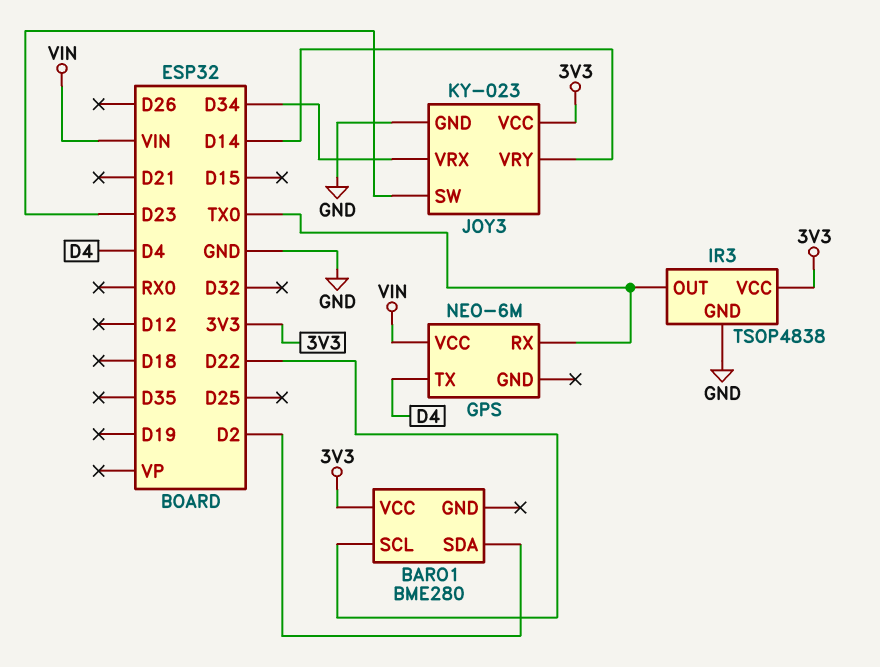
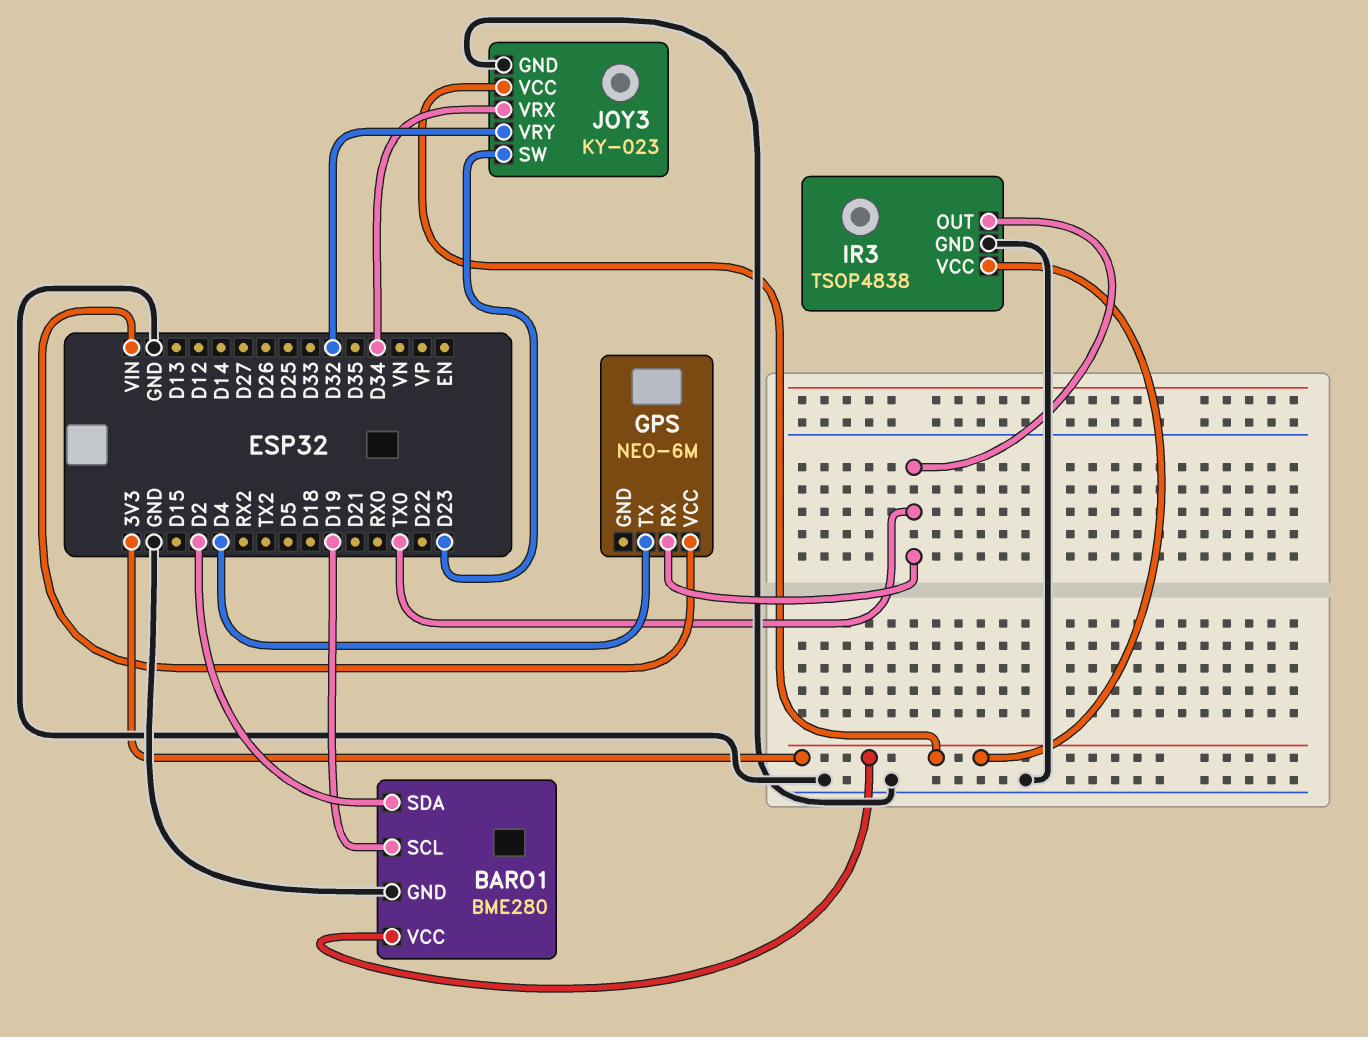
BARO1 pin GND: none -> GND
BARO1 pin SCL: D22 -> D19
JOY3 pin VRY: D14 -> D32

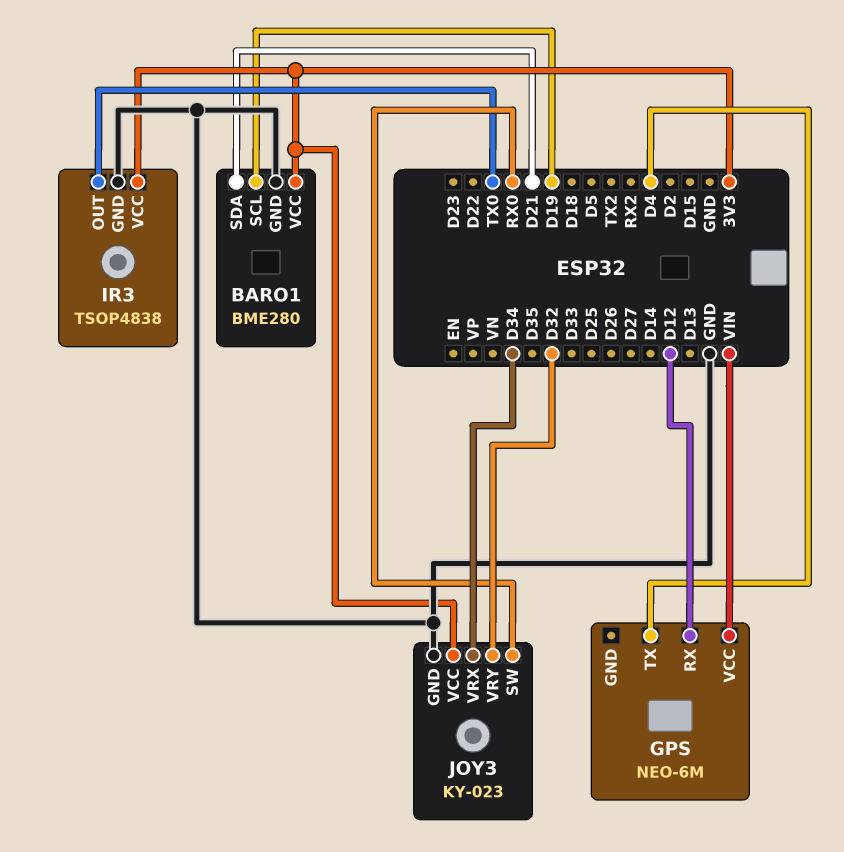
BARO1 pin SDA: D2 -> D21
GPS pin RX: TX0 -> D12
JOY3 pin SW: D23 -> RX0

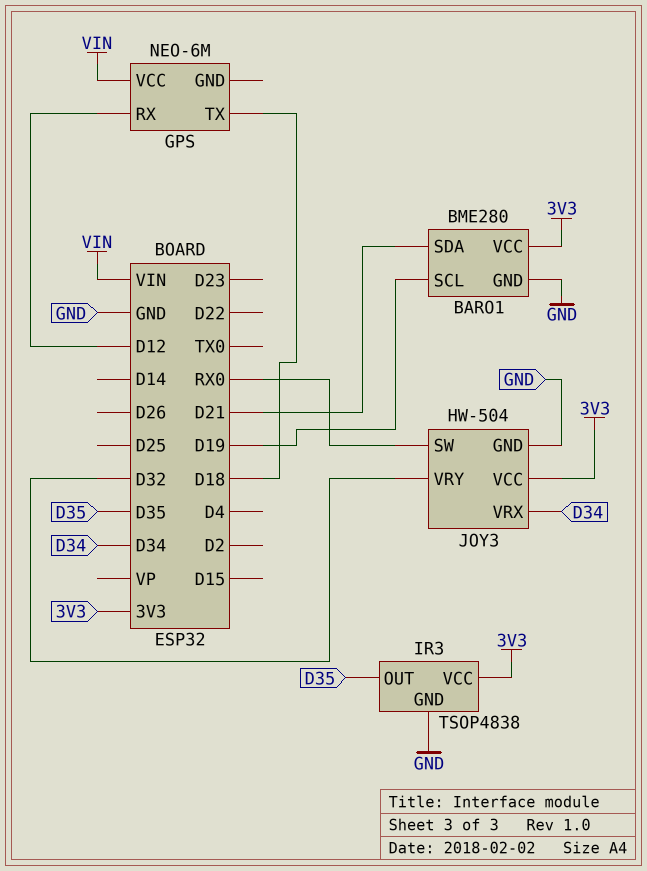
GPS pin TX: D4 -> D18
IR3 pin OUT: TX0 -> D35
JOY3: KY-023 -> HW-504

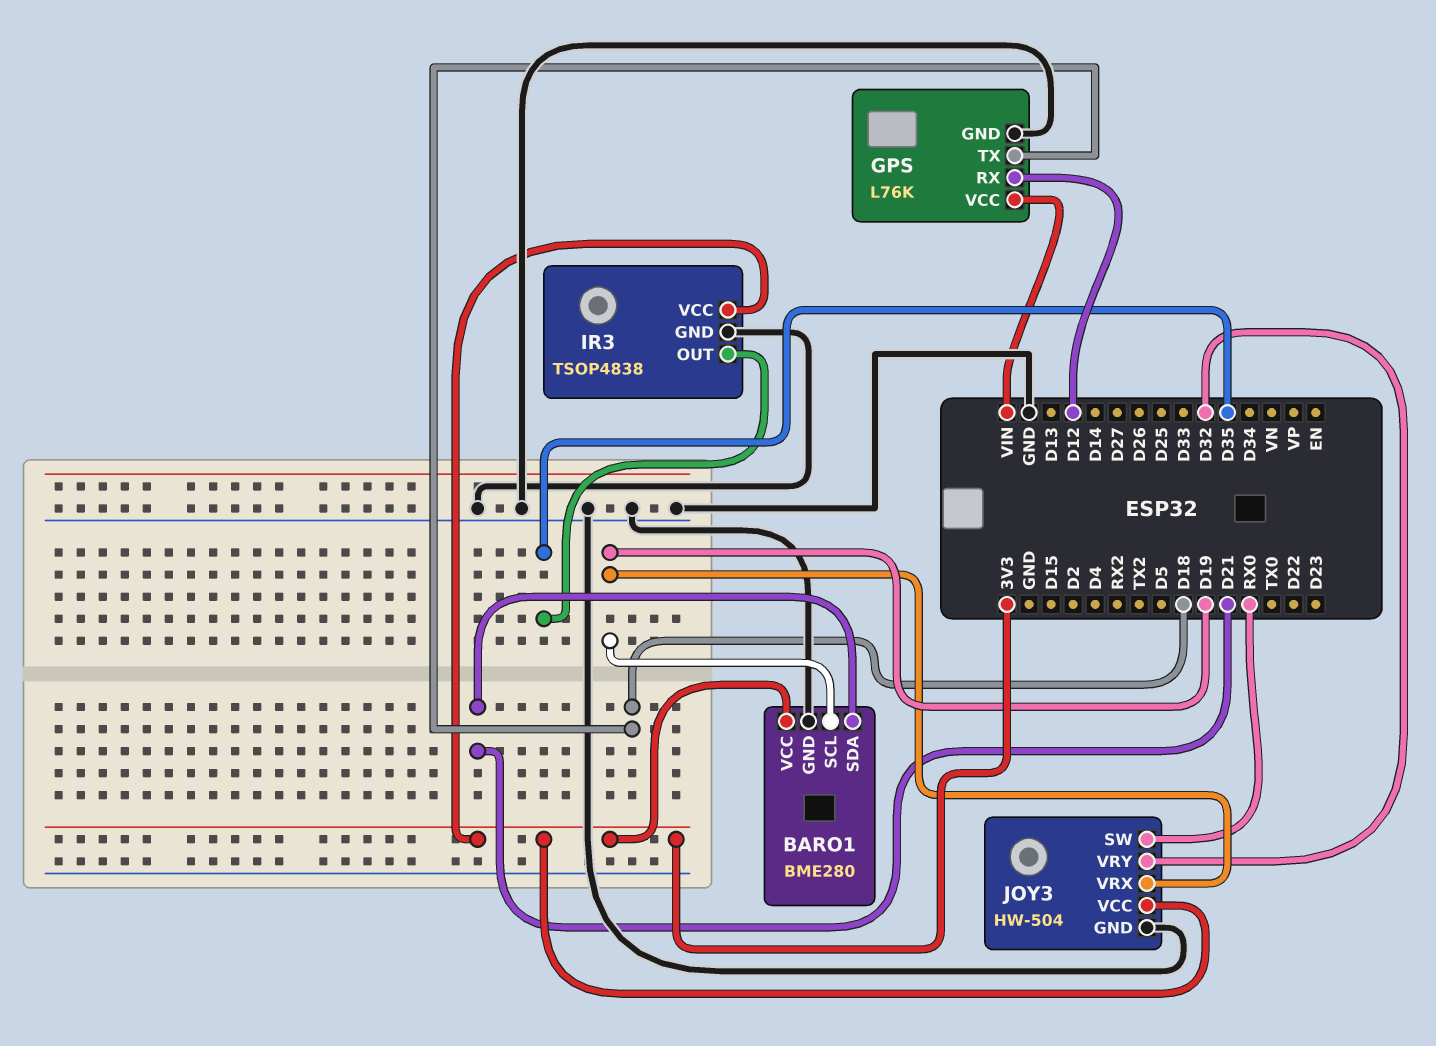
GPS: NEO-6M -> L76K
GPS pin GND: none -> GND
JOY3 pin VRX: D34 -> D19

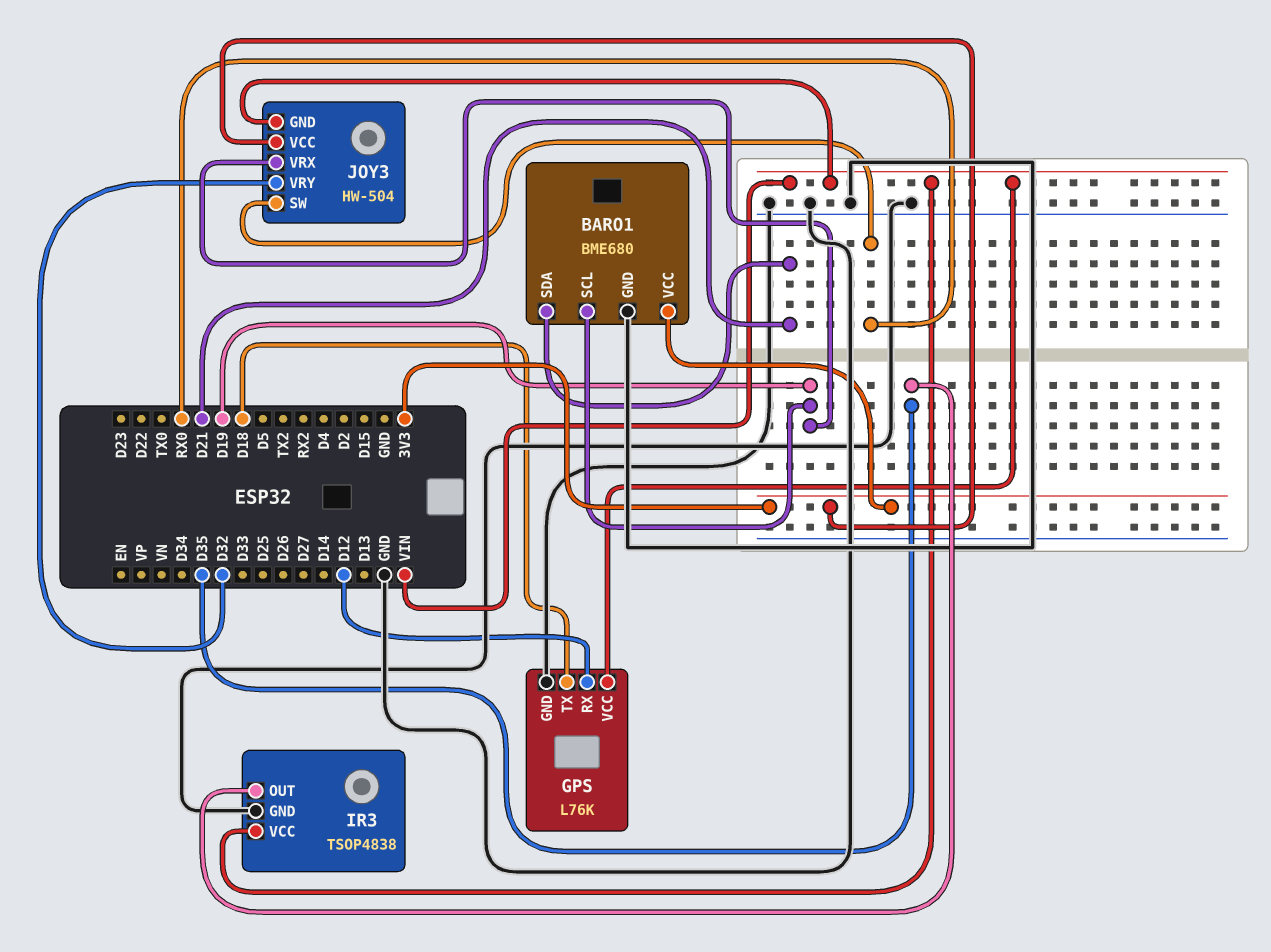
BARO1: BME280 -> BME680
IR3 pin VCC: 3V3 -> VIN
JOY3 pin GND: GND -> VIN

